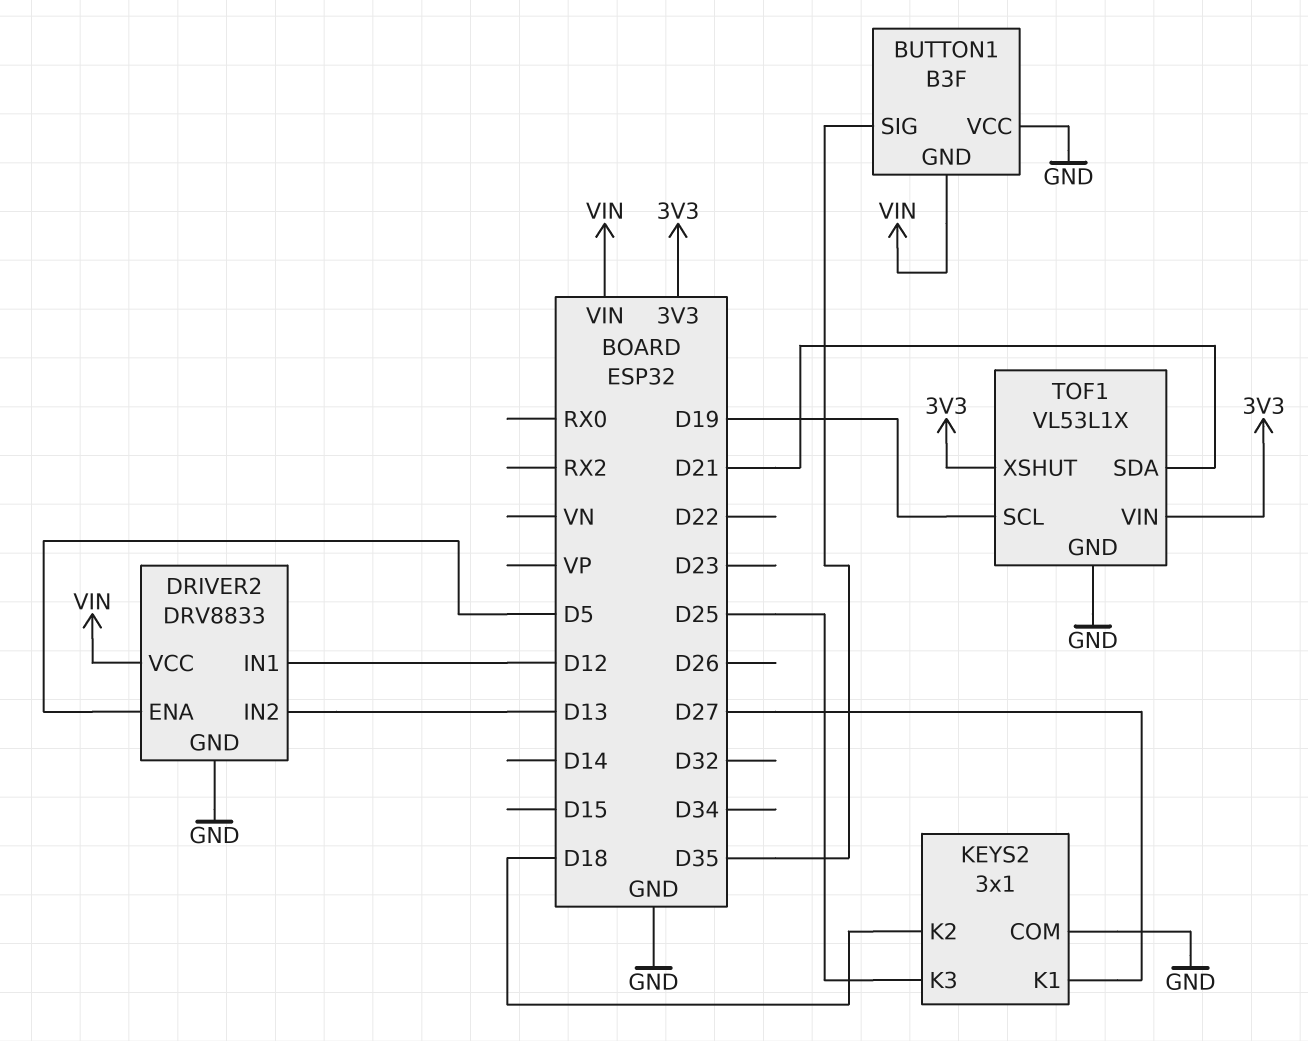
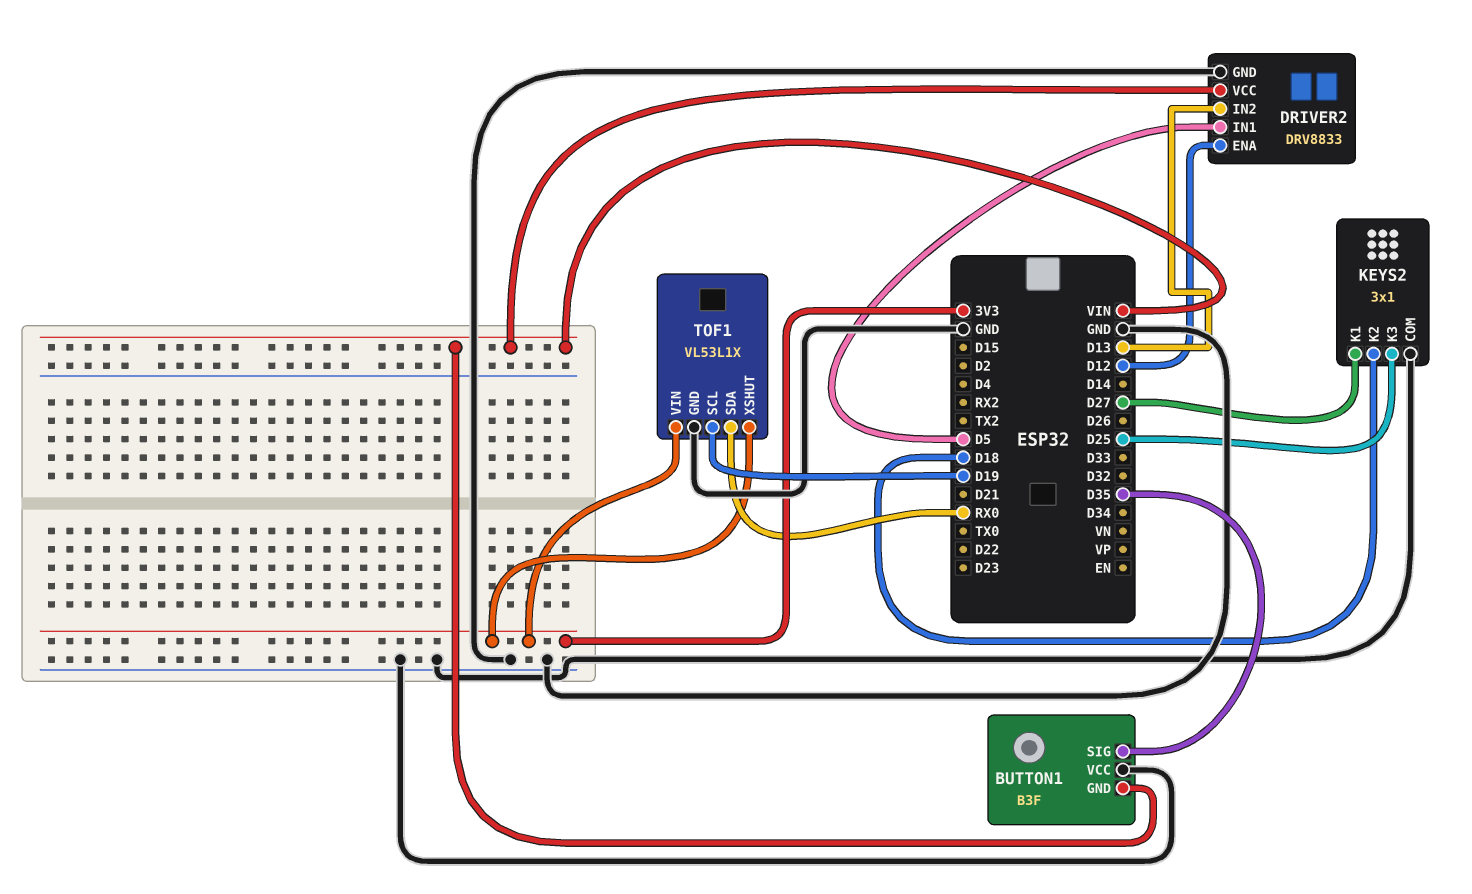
DRIVER2 pin ENA: D5 -> D12
DRIVER2 pin IN1: D12 -> D5
TOF1 pin SDA: D21 -> RX0

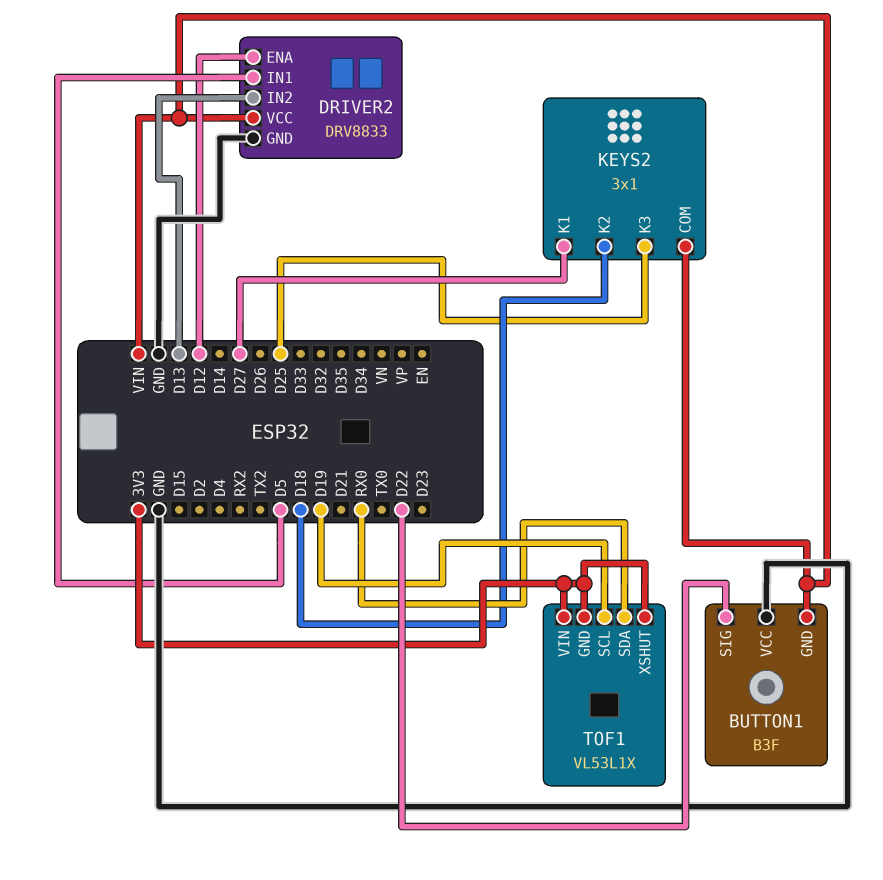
BUTTON1 pin SIG: D35 -> D22
KEYS2 pin COM: GND -> VIN
TOF1 pin GND: GND -> 3V3

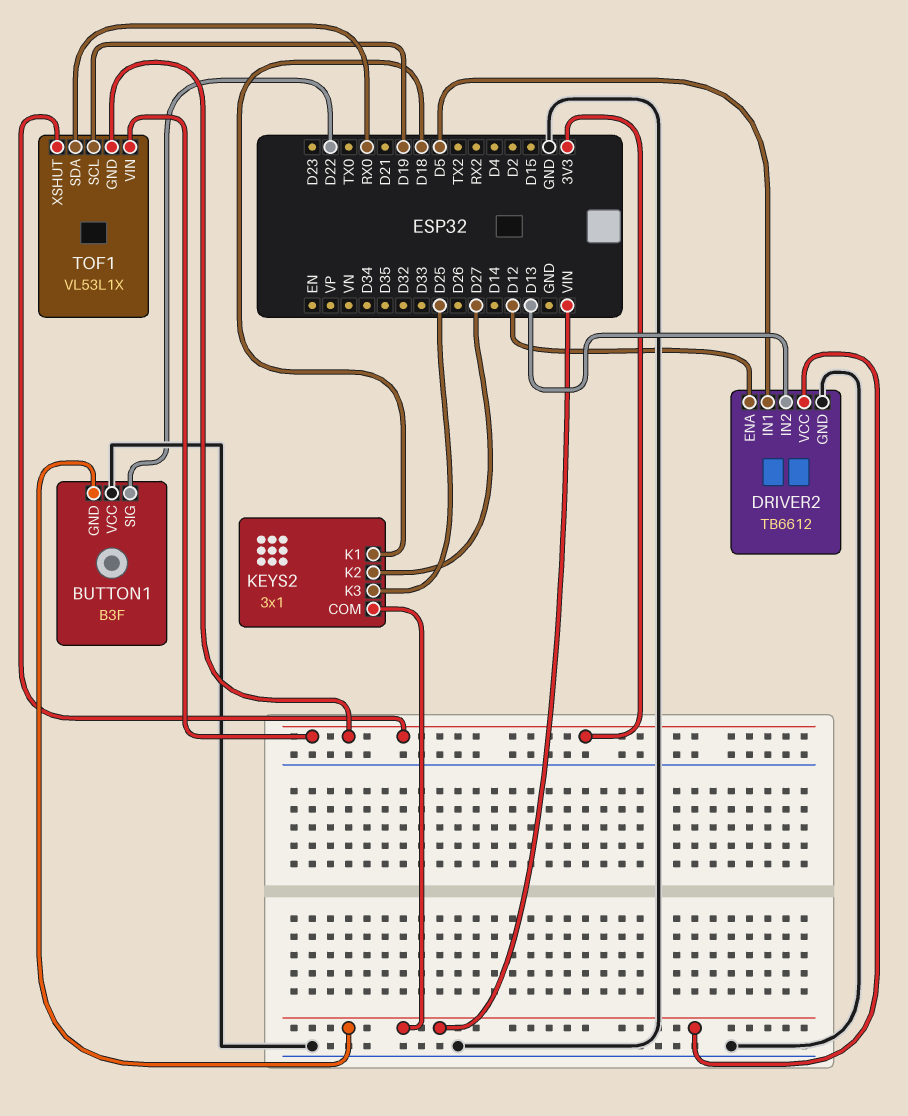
DRIVER2: DRV8833 -> TB6612
KEYS2 pin K1: D27 -> D18
KEYS2 pin K2: D18 -> D27

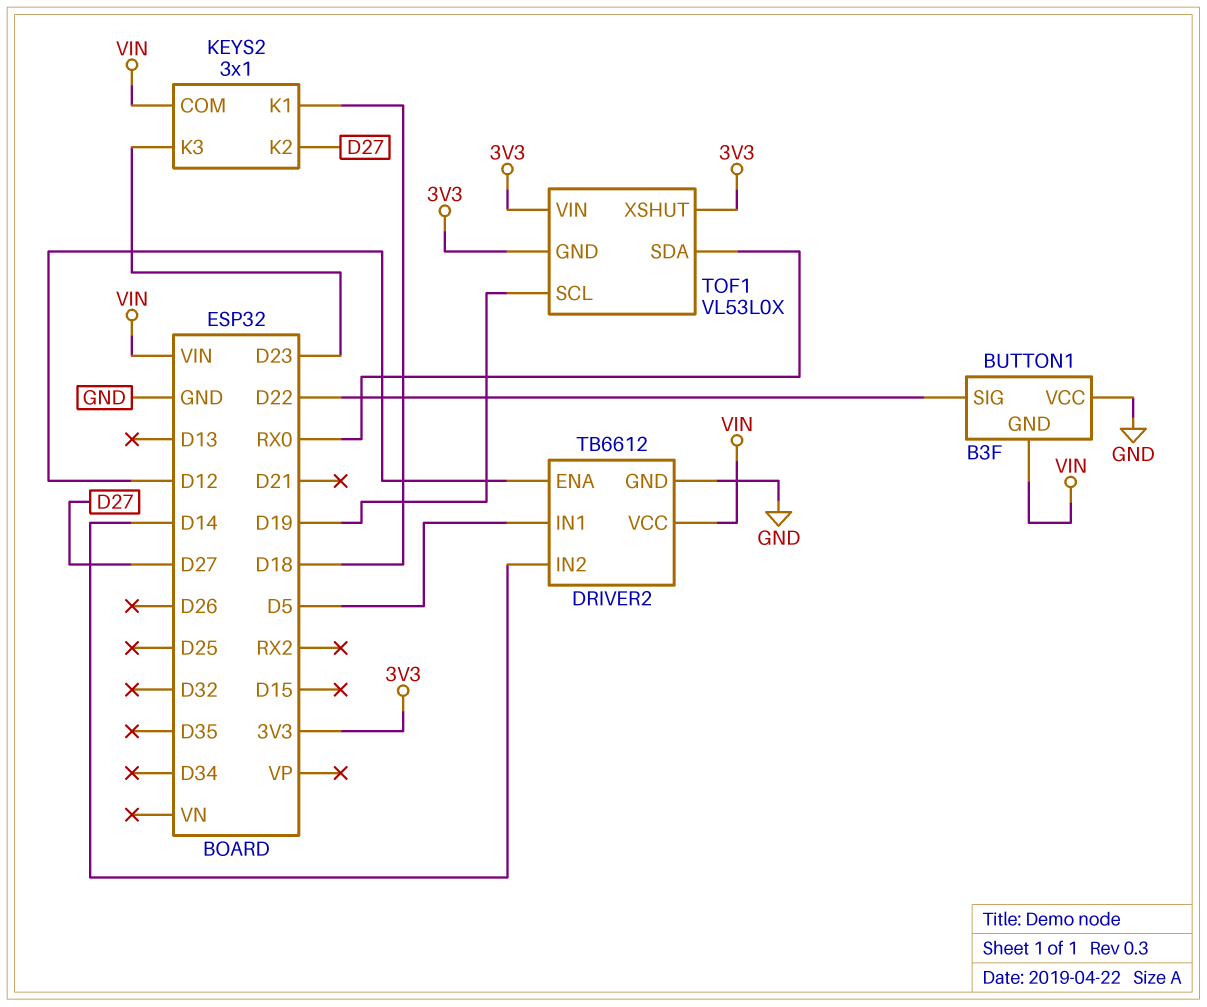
DRIVER2 pin IN2: D13 -> D14
KEYS2 pin K3: D25 -> D23
TOF1: VL53L1X -> VL53L0X

